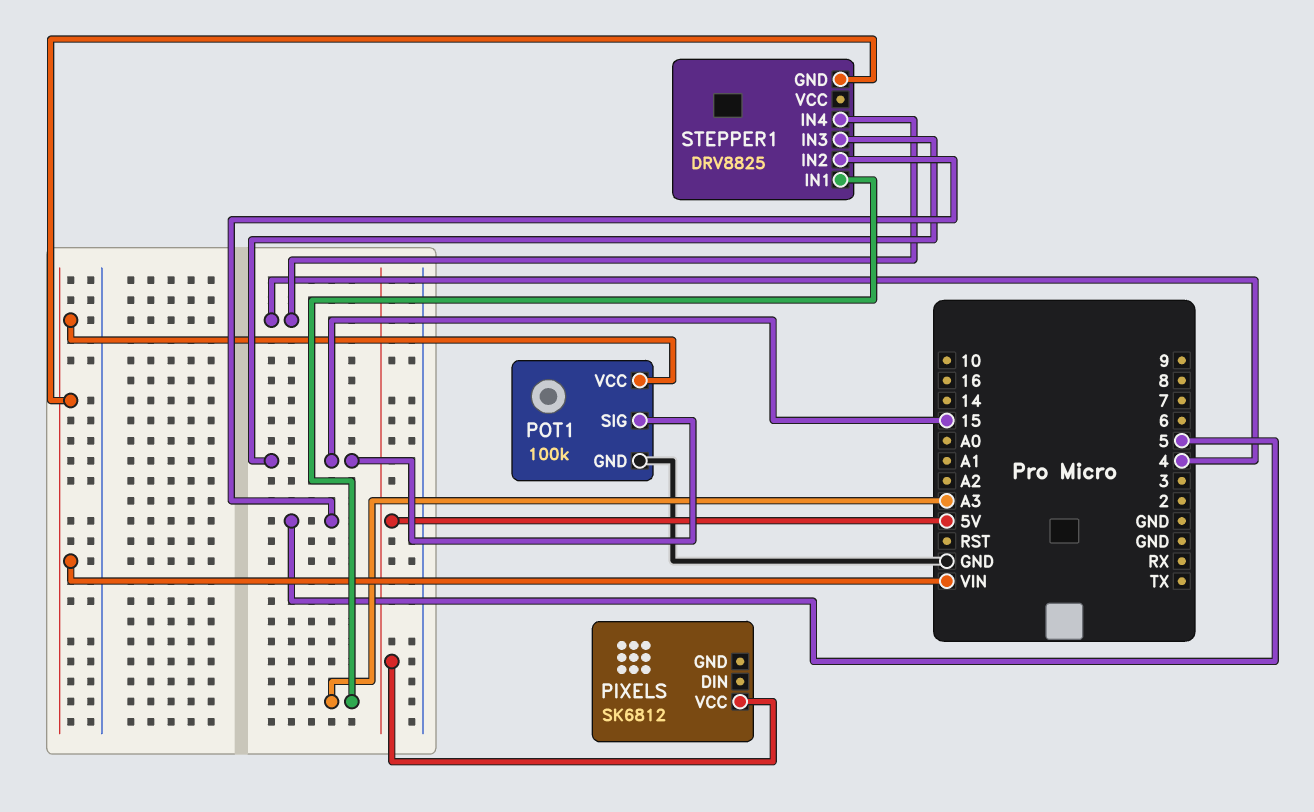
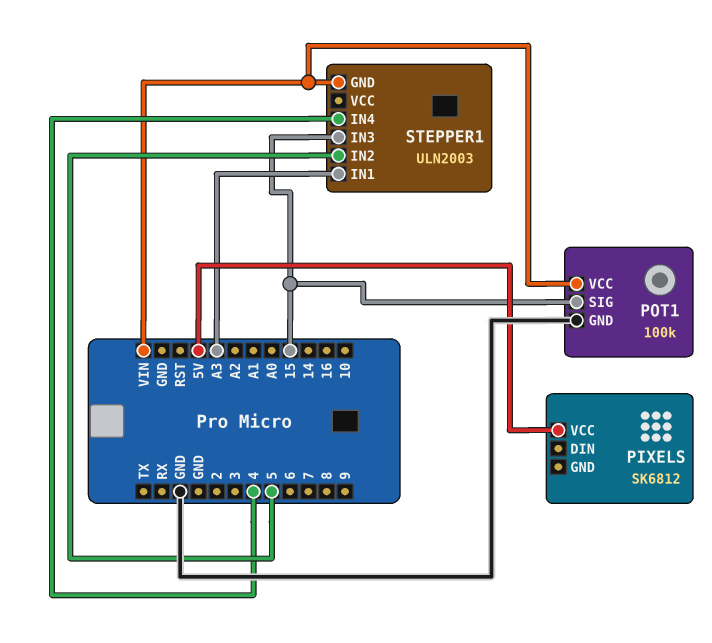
STEPPER1: DRV8825 -> ULN2003

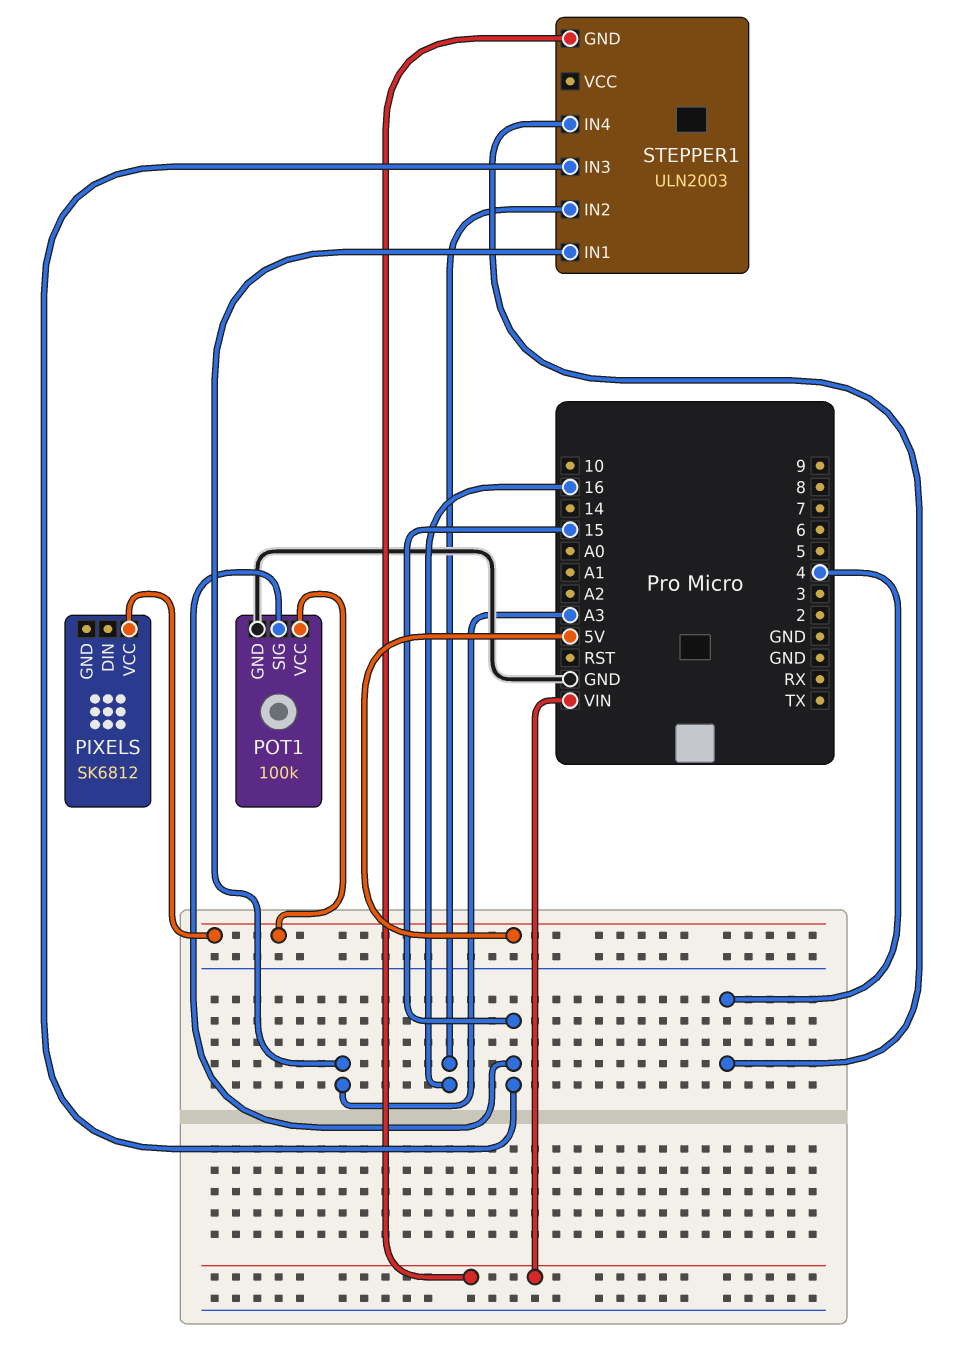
POT1 pin VCC: VIN -> 5V
STEPPER1 pin IN2: 5 -> 16

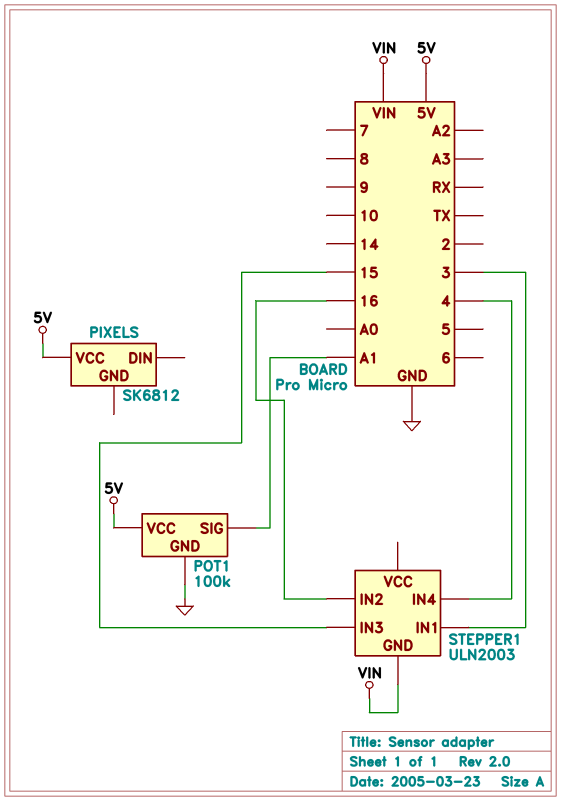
POT1 pin SIG: 15 -> A1
STEPPER1 pin IN1: A3 -> 3

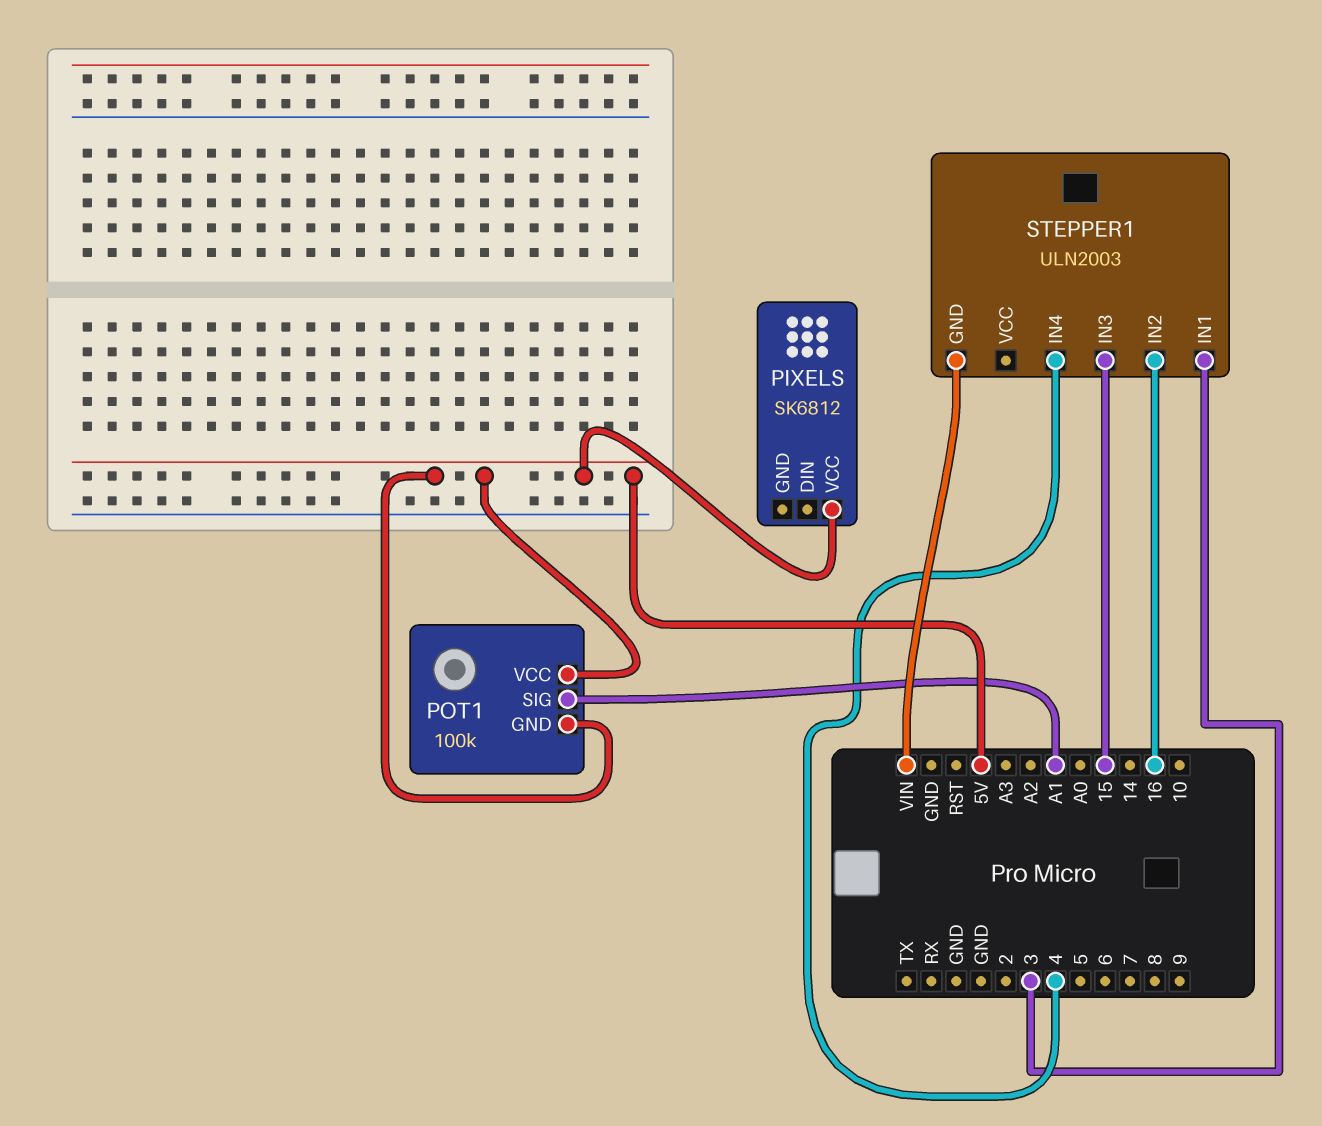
POT1 pin GND: GND -> 5V

